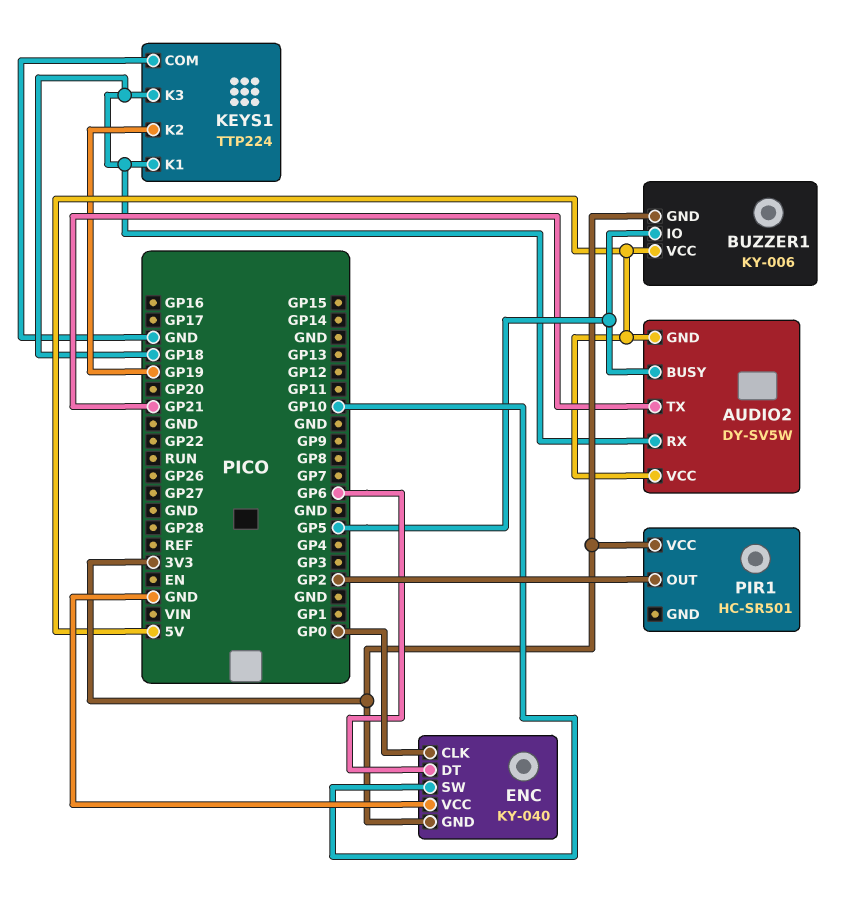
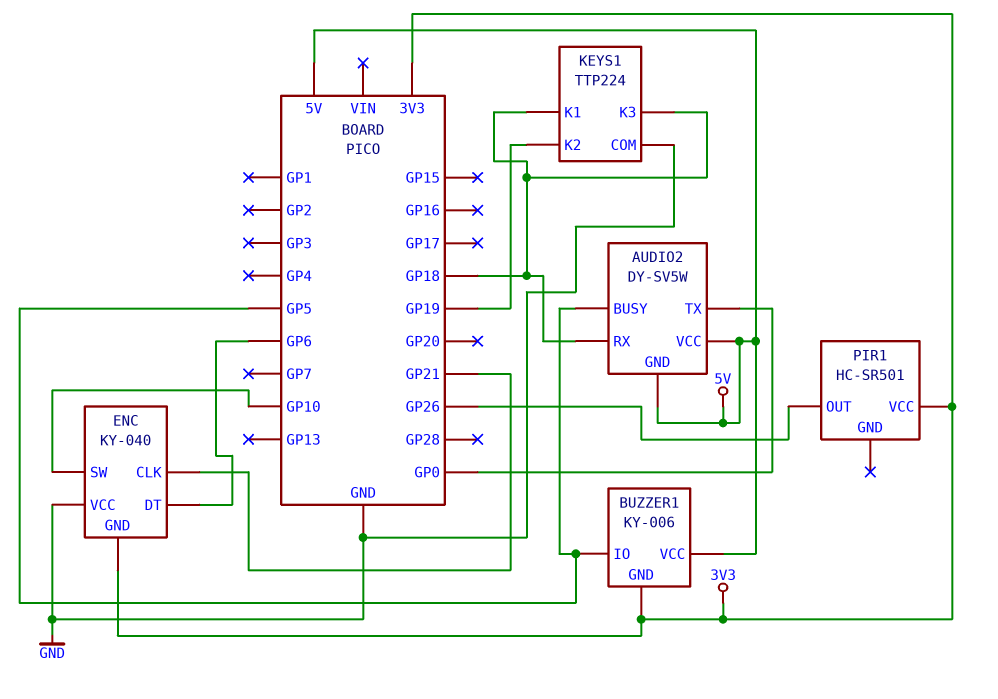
AUDIO2 pin TX: GP21 -> GP0
ENC pin CLK: GP0 -> GP21
PIR1 pin OUT: GP2 -> GP26

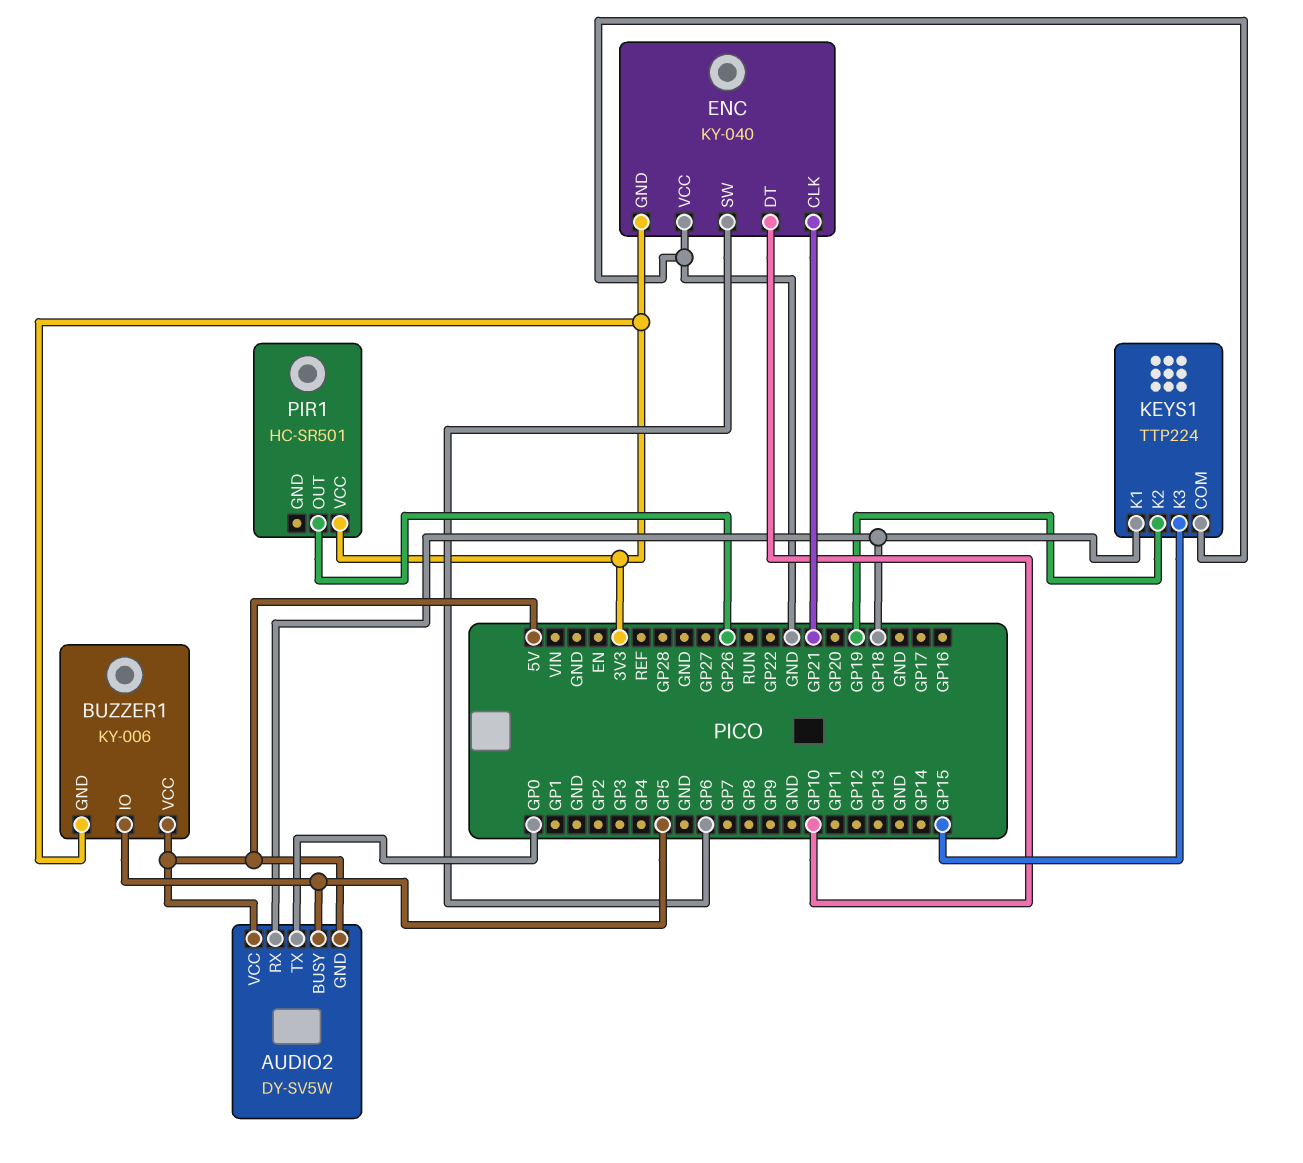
ENC pin DT: GP6 -> GP10
ENC pin SW: GP10 -> GP6
KEYS1 pin K3: GP18 -> GP15

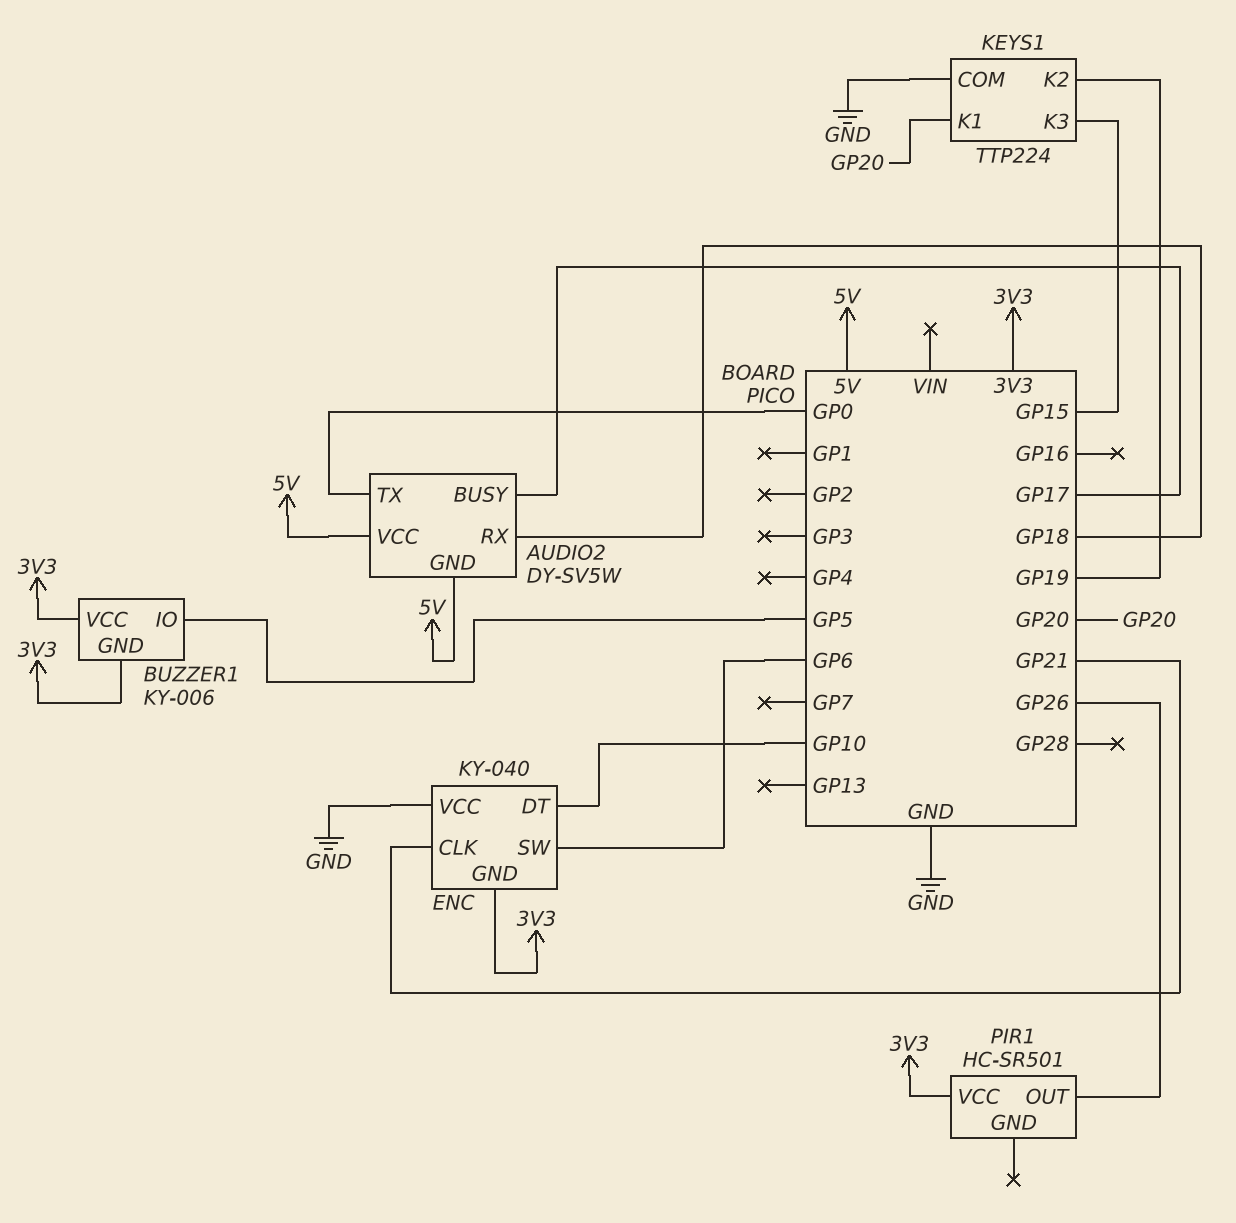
AUDIO2 pin BUSY: GP5 -> GP17
BUZZER1 pin VCC: 5V -> 3V3
KEYS1 pin K1: GP18 -> GP20

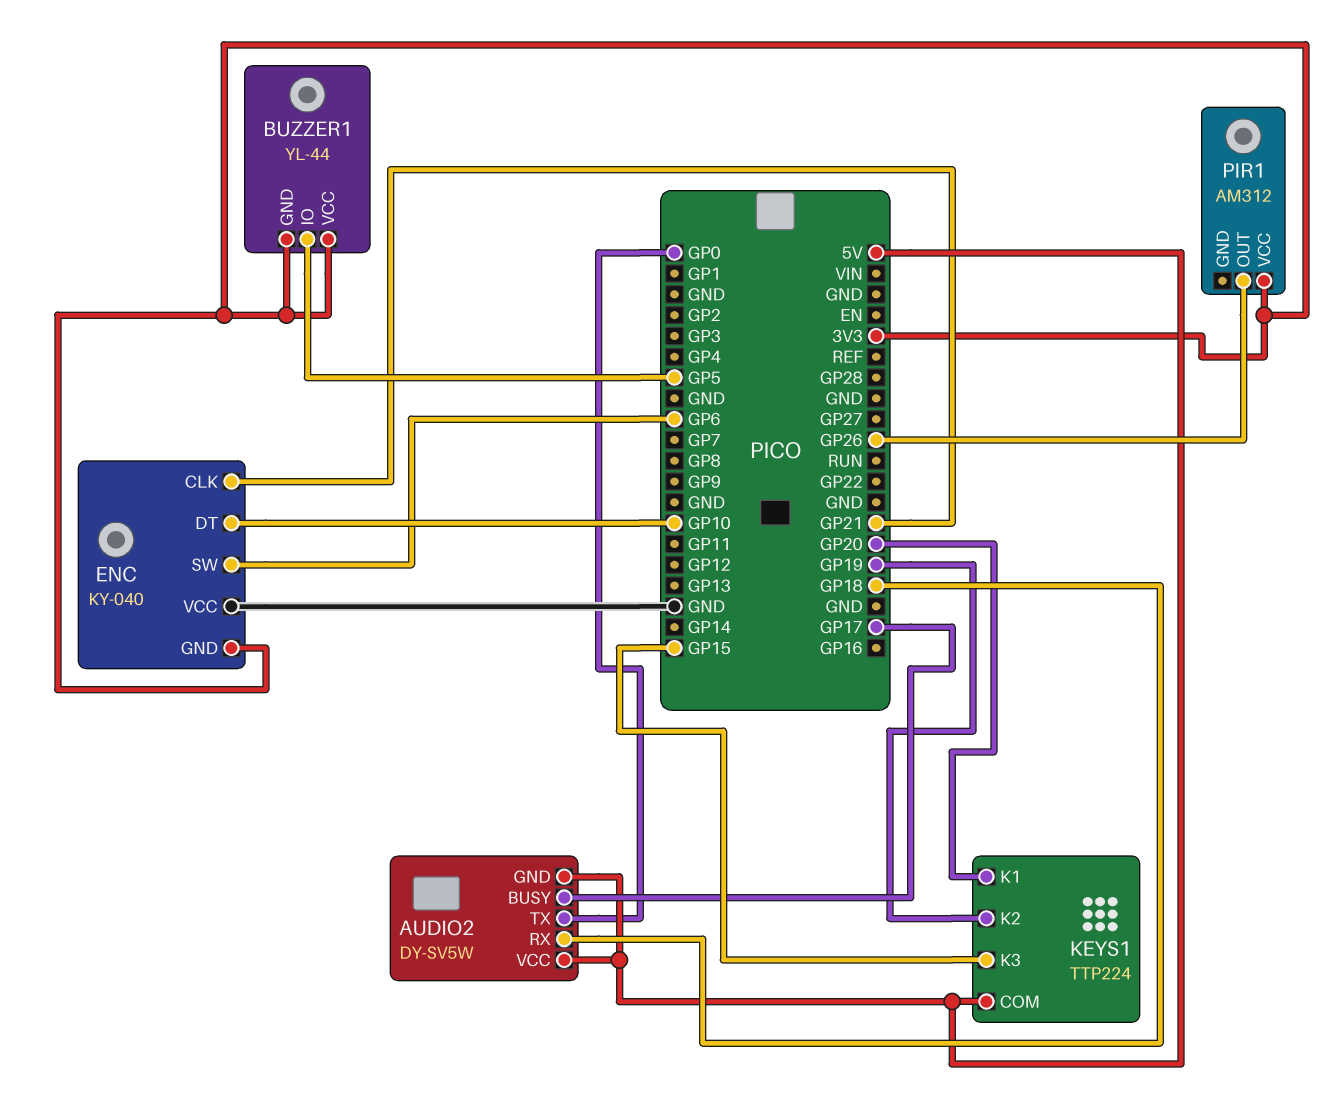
BUZZER1: KY-006 -> YL-44
KEYS1 pin COM: GND -> 5V
PIR1: HC-SR501 -> AM312

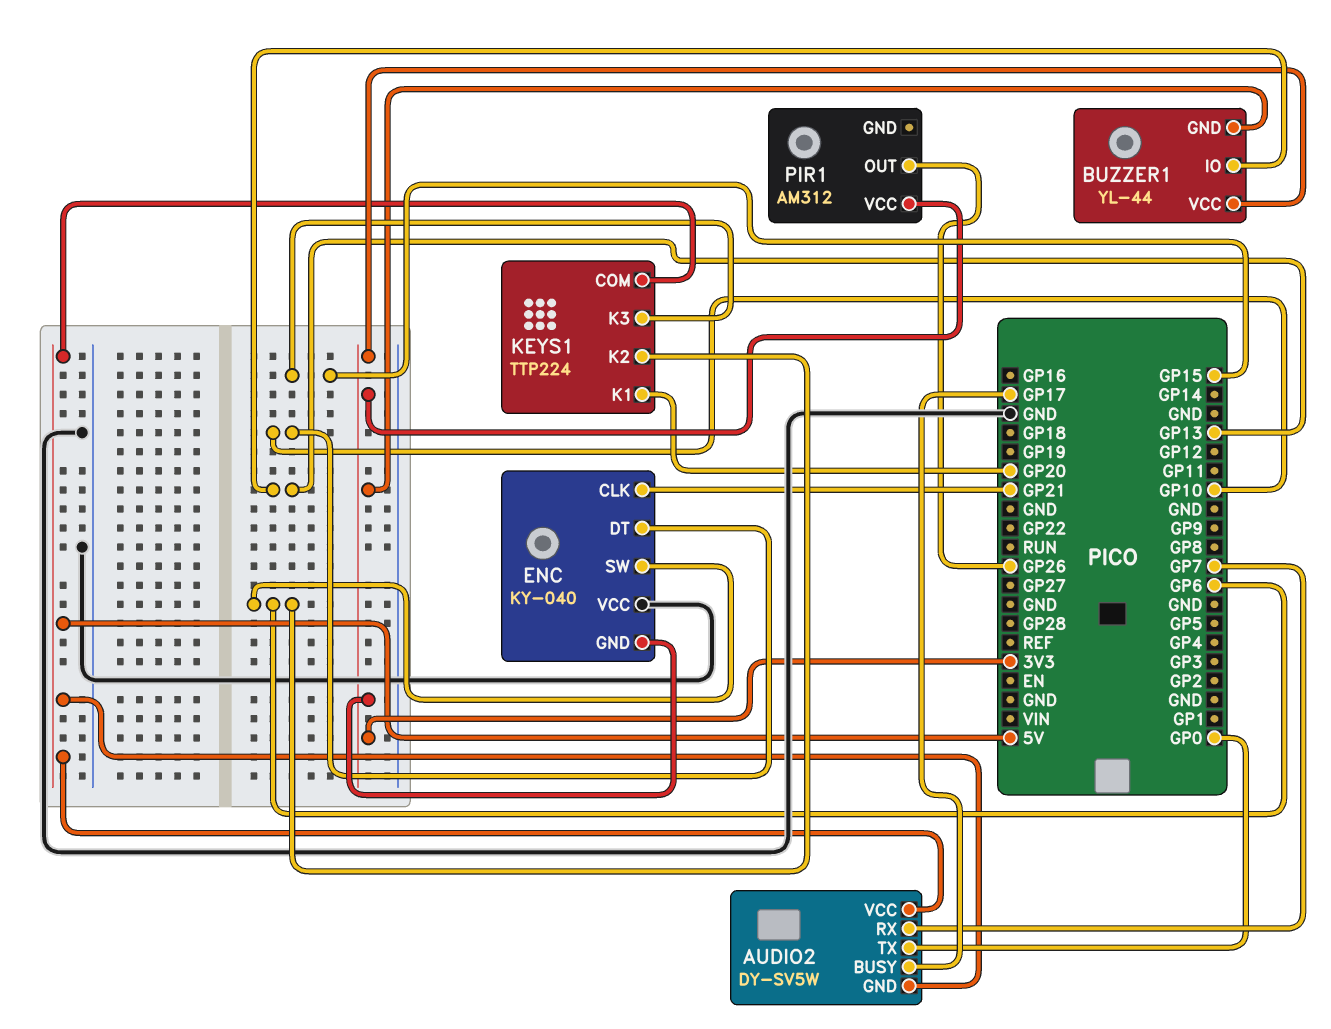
AUDIO2 pin RX: GP18 -> GP7
BUZZER1 pin IO: GP5 -> GP13
KEYS1 pin K2: GP19 -> GP6

